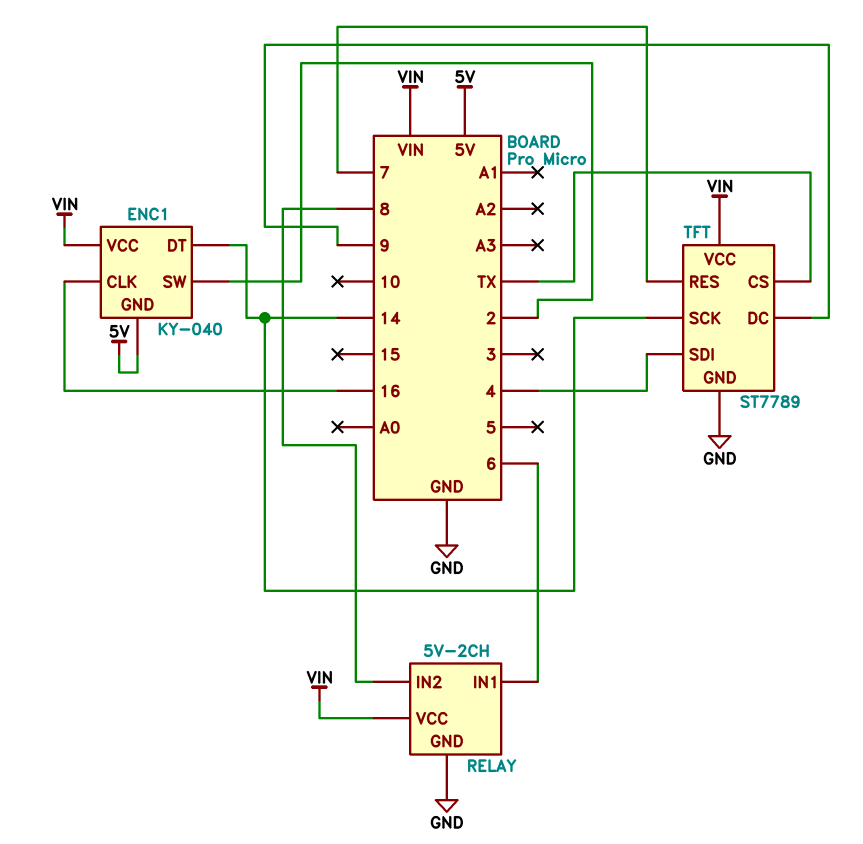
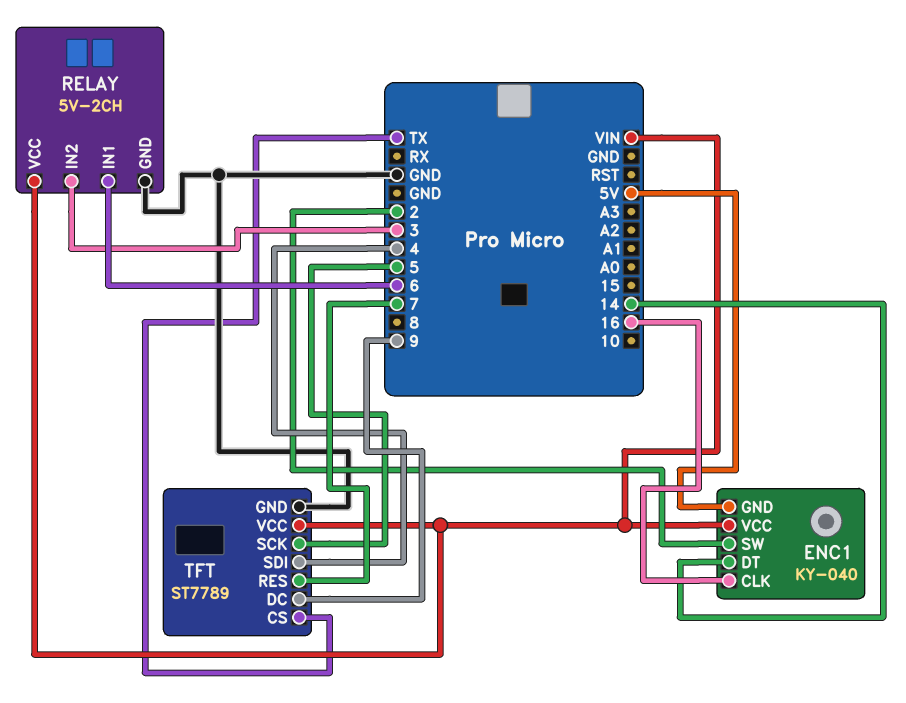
RELAY pin IN2: 8 -> 3
TFT pin SCK: 14 -> 5

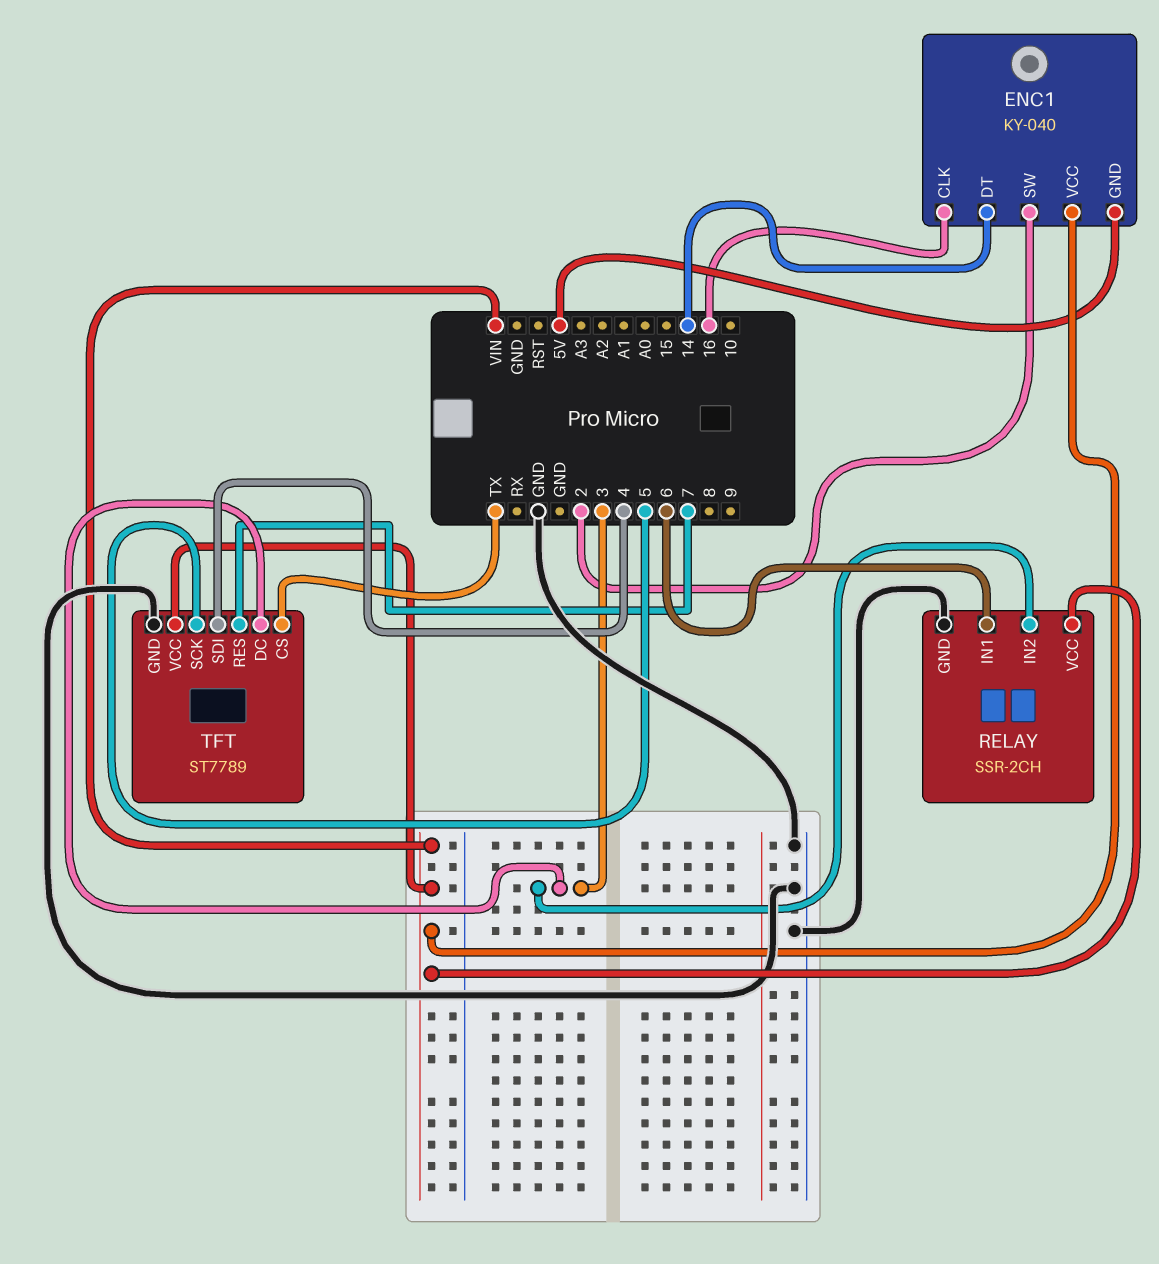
RELAY: 5V-2CH -> SSR-2CH
TFT pin DC: 9 -> 3

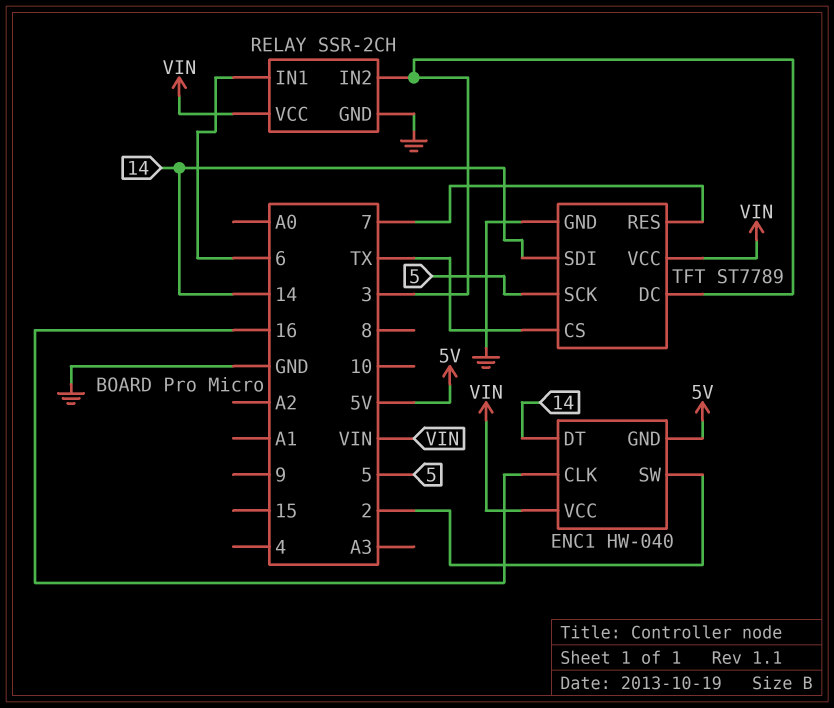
ENC1: KY-040 -> HW-040
TFT pin SDI: 4 -> 14

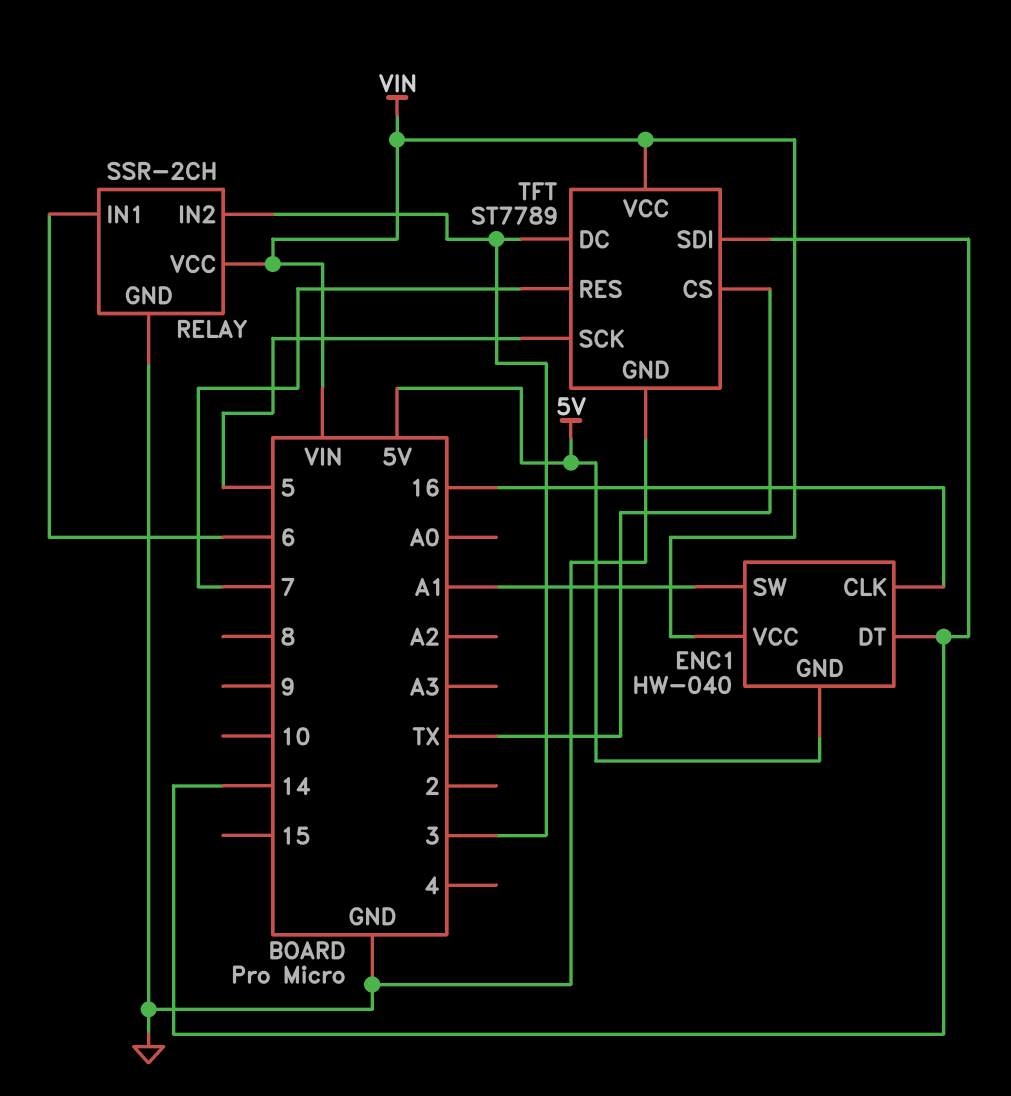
ENC1 pin SW: 2 -> A1

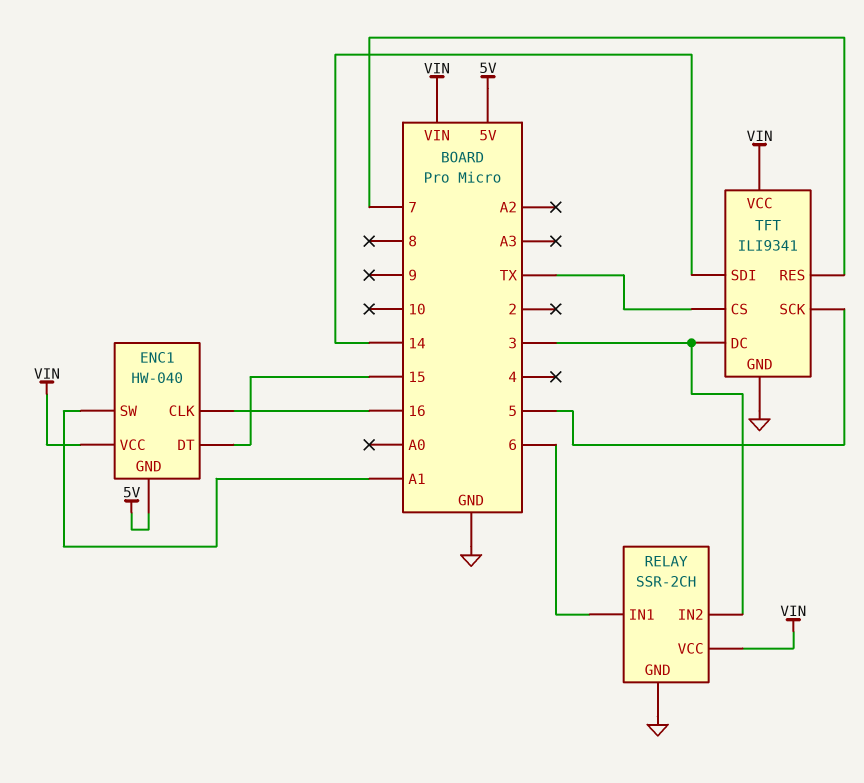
ENC1 pin DT: 14 -> 15
TFT: ST7789 -> ILI9341

